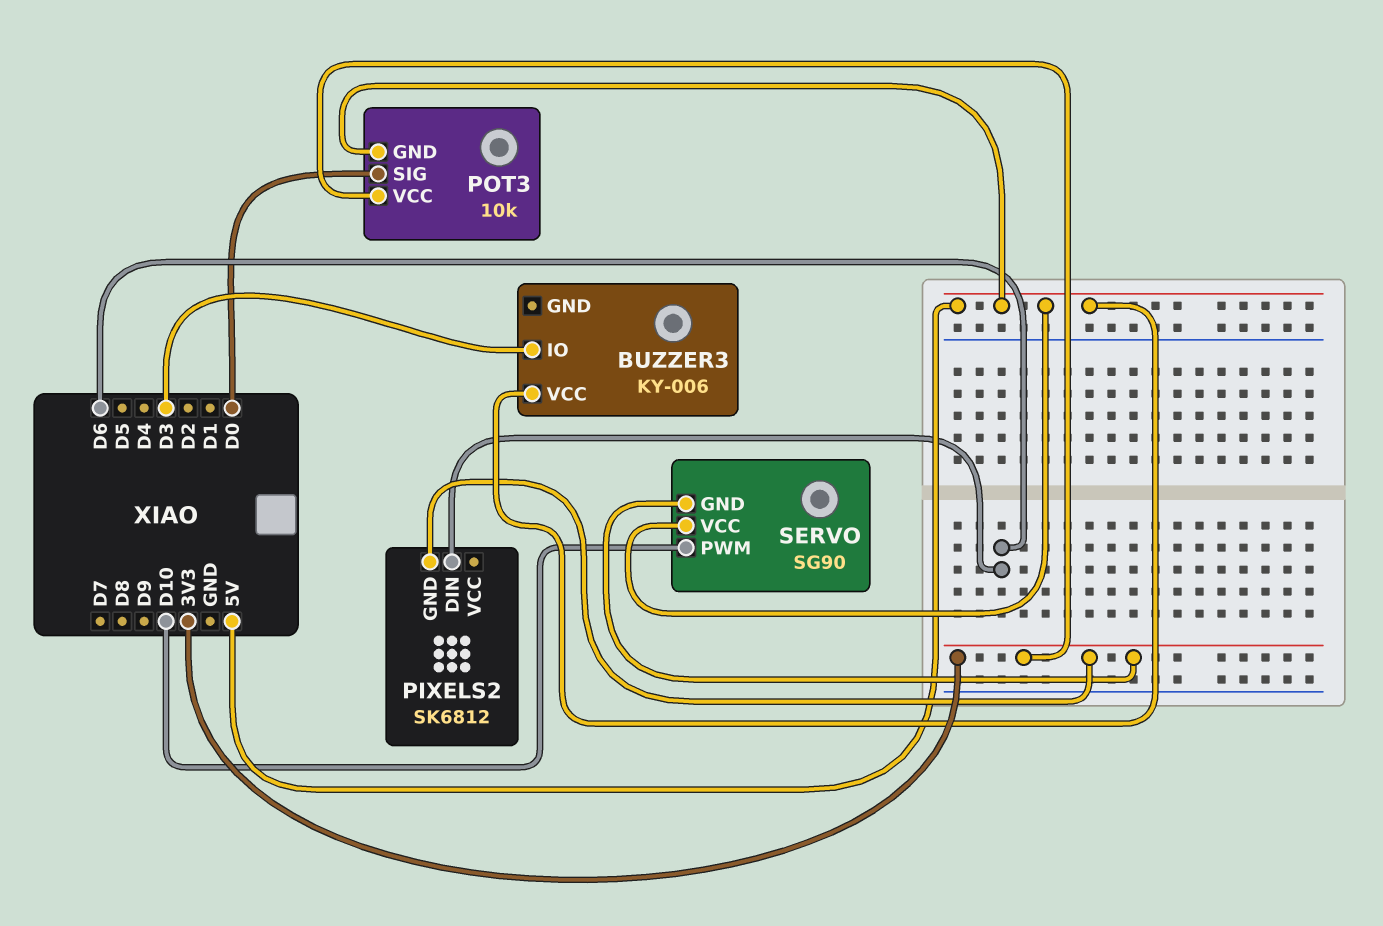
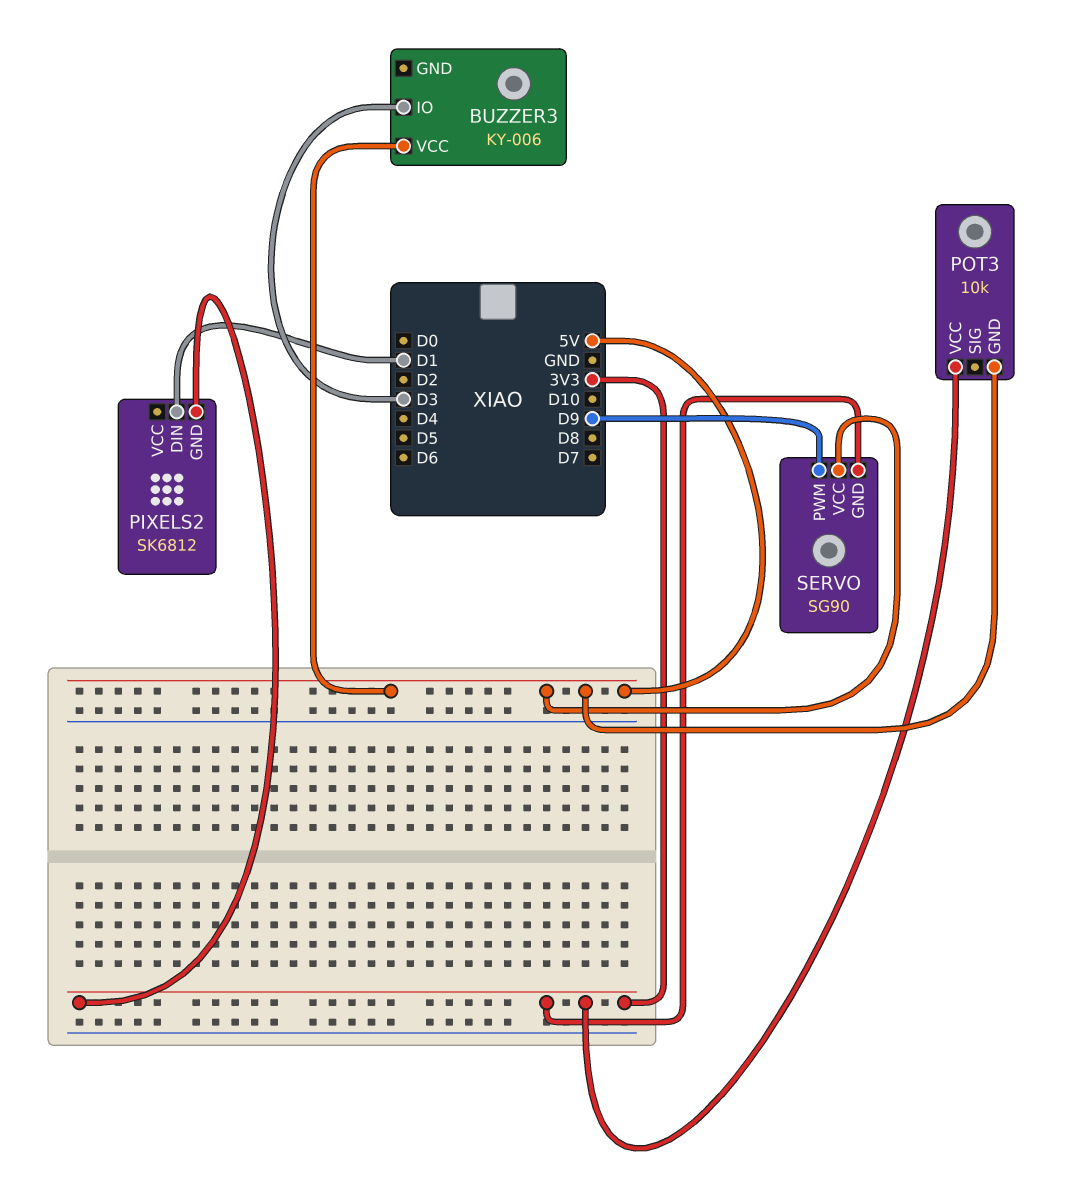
PIXELS2 pin DIN: D6 -> D1
POT3 pin SIG: D0 -> none
SERVO pin PWM: D10 -> D9

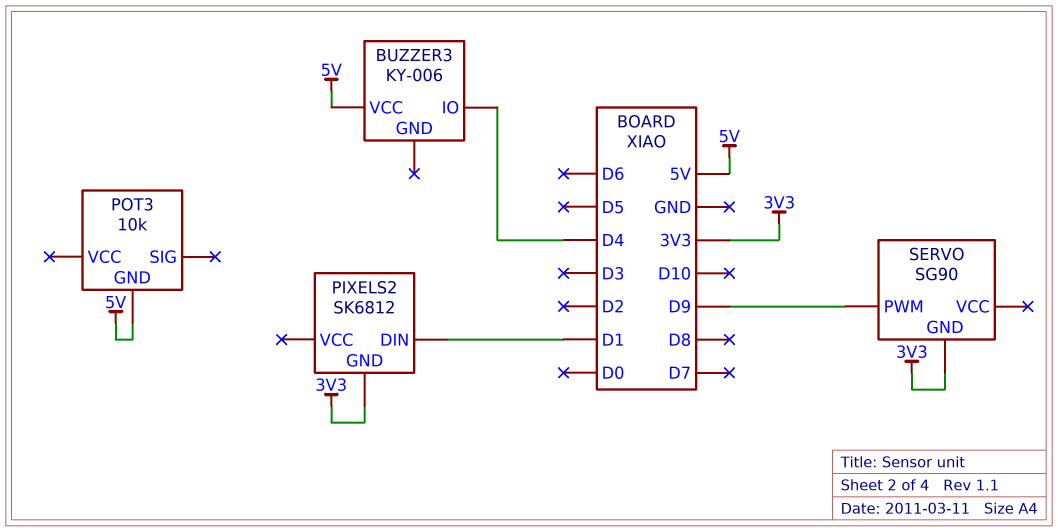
BUZZER3 pin IO: D3 -> D4
POT3 pin VCC: 3V3 -> none
SERVO pin VCC: 5V -> none

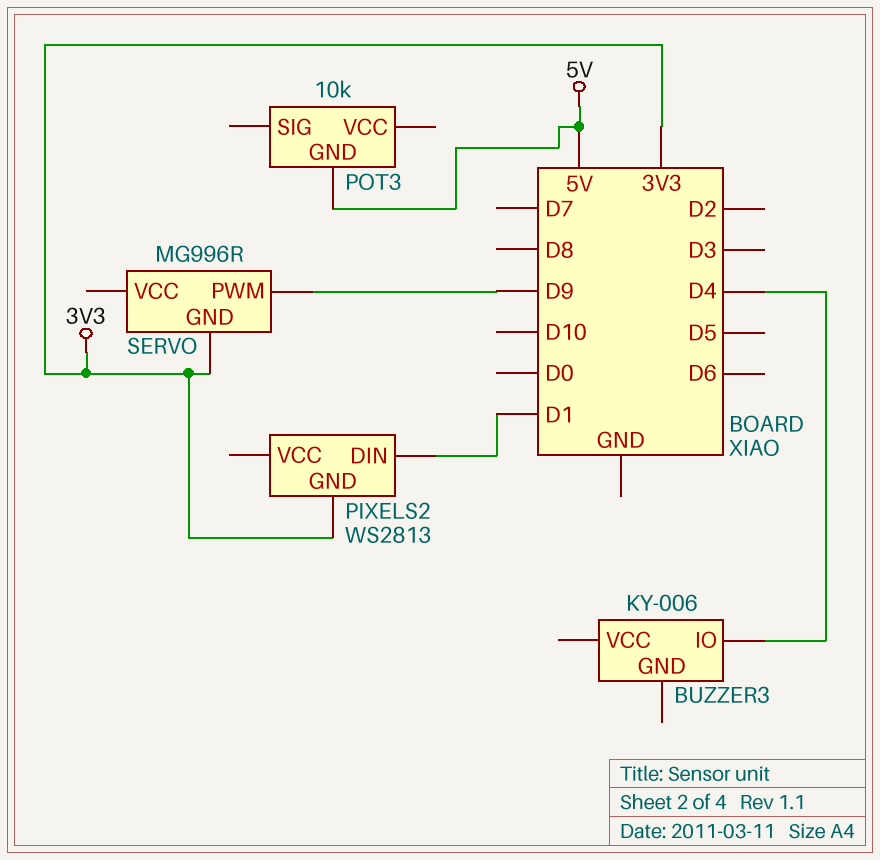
BUZZER3 pin VCC: 5V -> none
PIXELS2: SK6812 -> WS2813
SERVO: SG90 -> MG996R

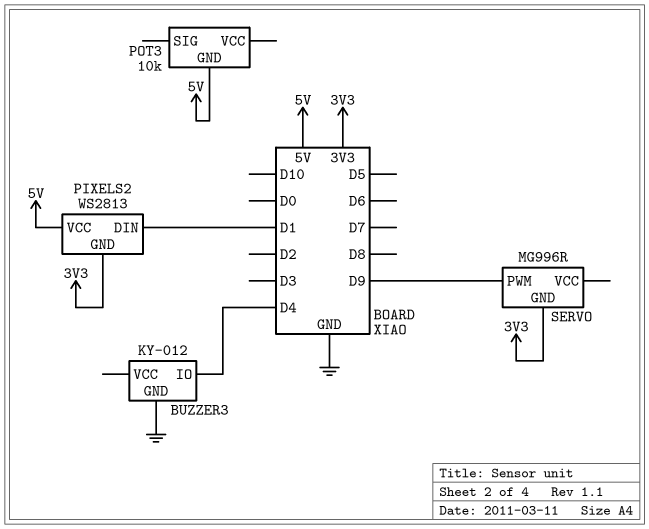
BUZZER3: KY-006 -> KY-012
BUZZER3 pin GND: none -> GND
PIXELS2 pin VCC: none -> 5V

